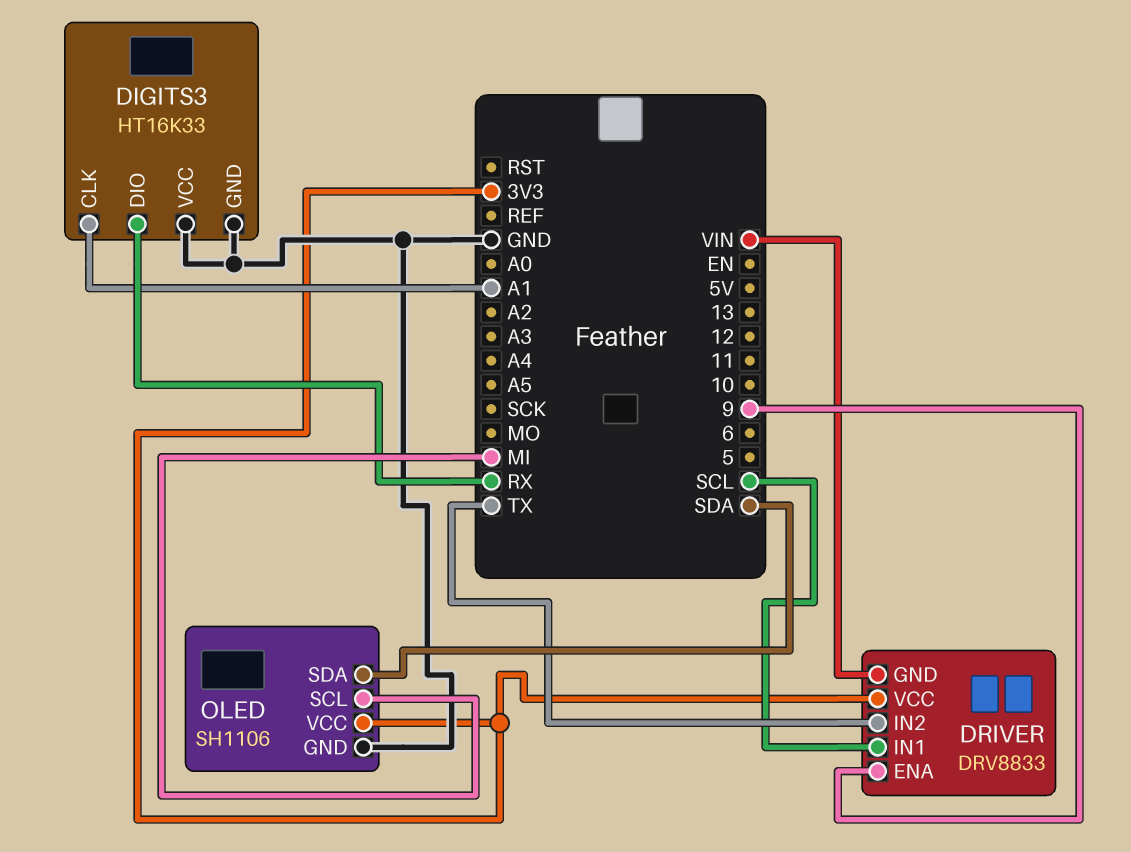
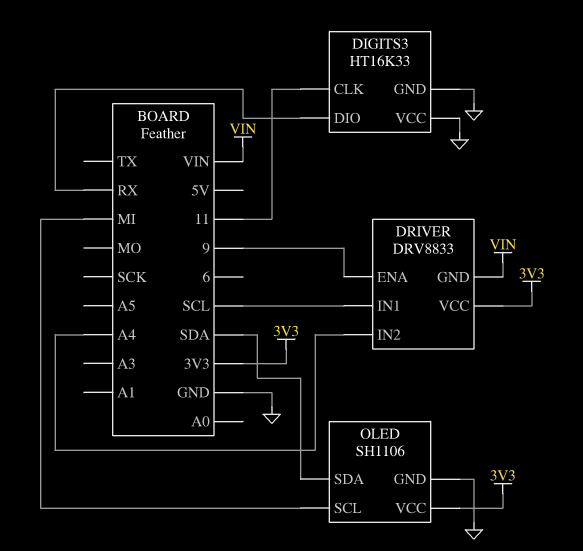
DIGITS3 pin CLK: A1 -> 11
DRIVER pin IN2: TX -> A4

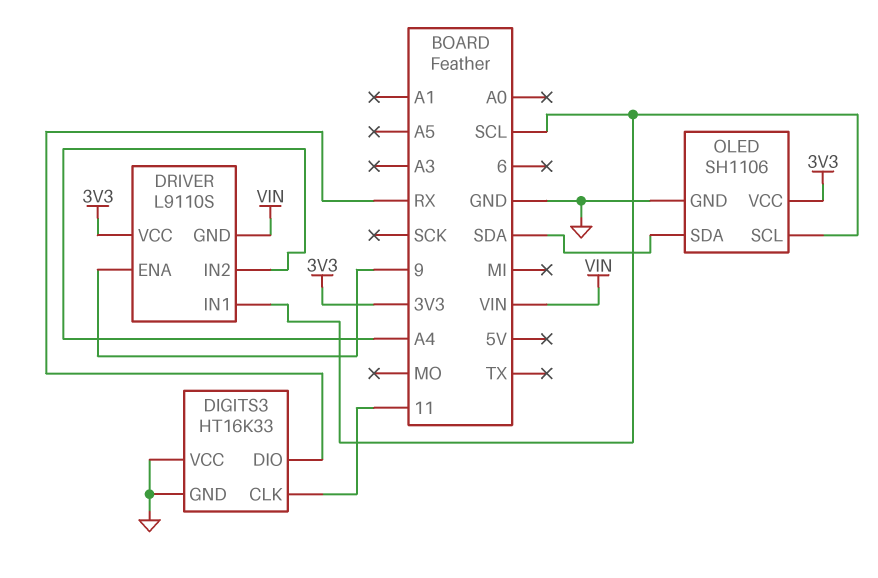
DRIVER: DRV8833 -> L9110S
OLED pin SCL: MI -> SCL

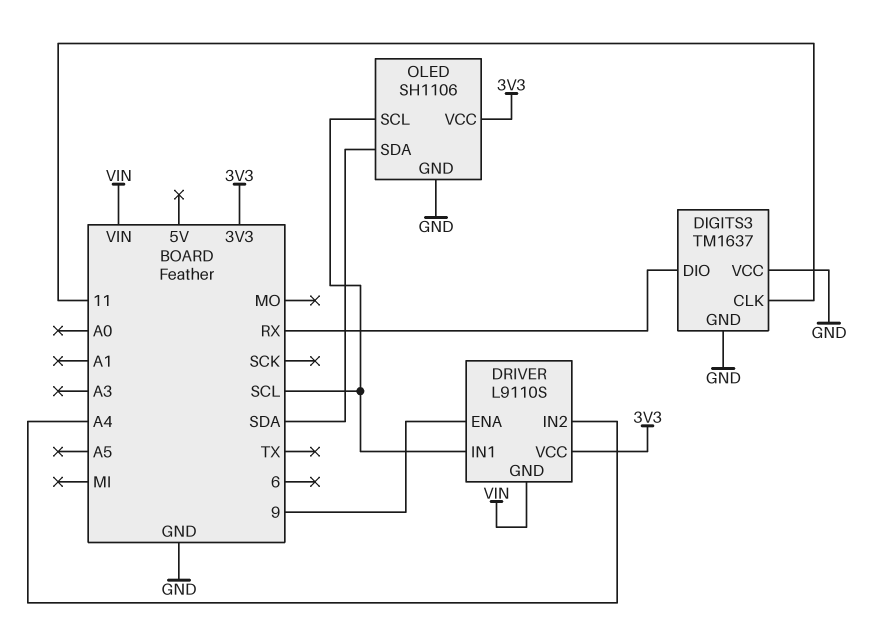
DIGITS3: HT16K33 -> TM1637

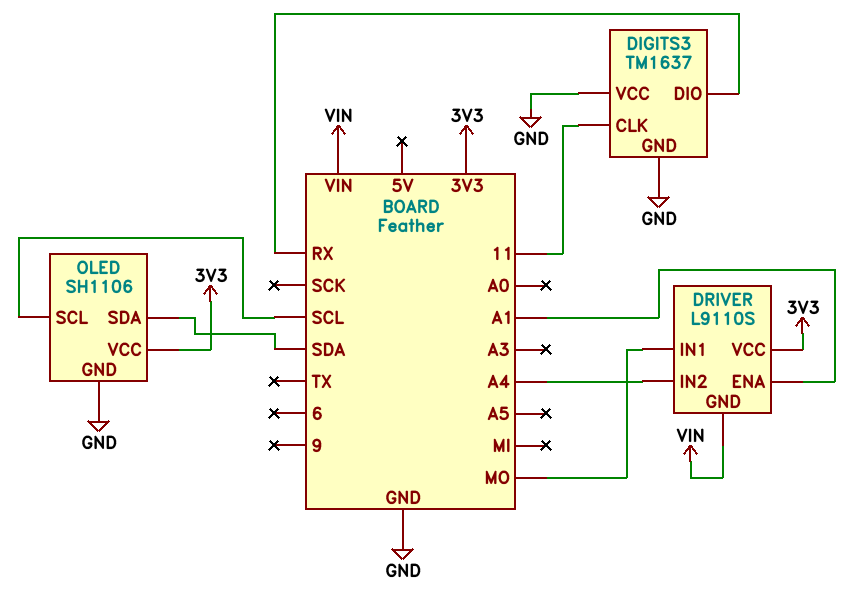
DRIVER pin ENA: 9 -> A1
DRIVER pin IN1: SCL -> MO

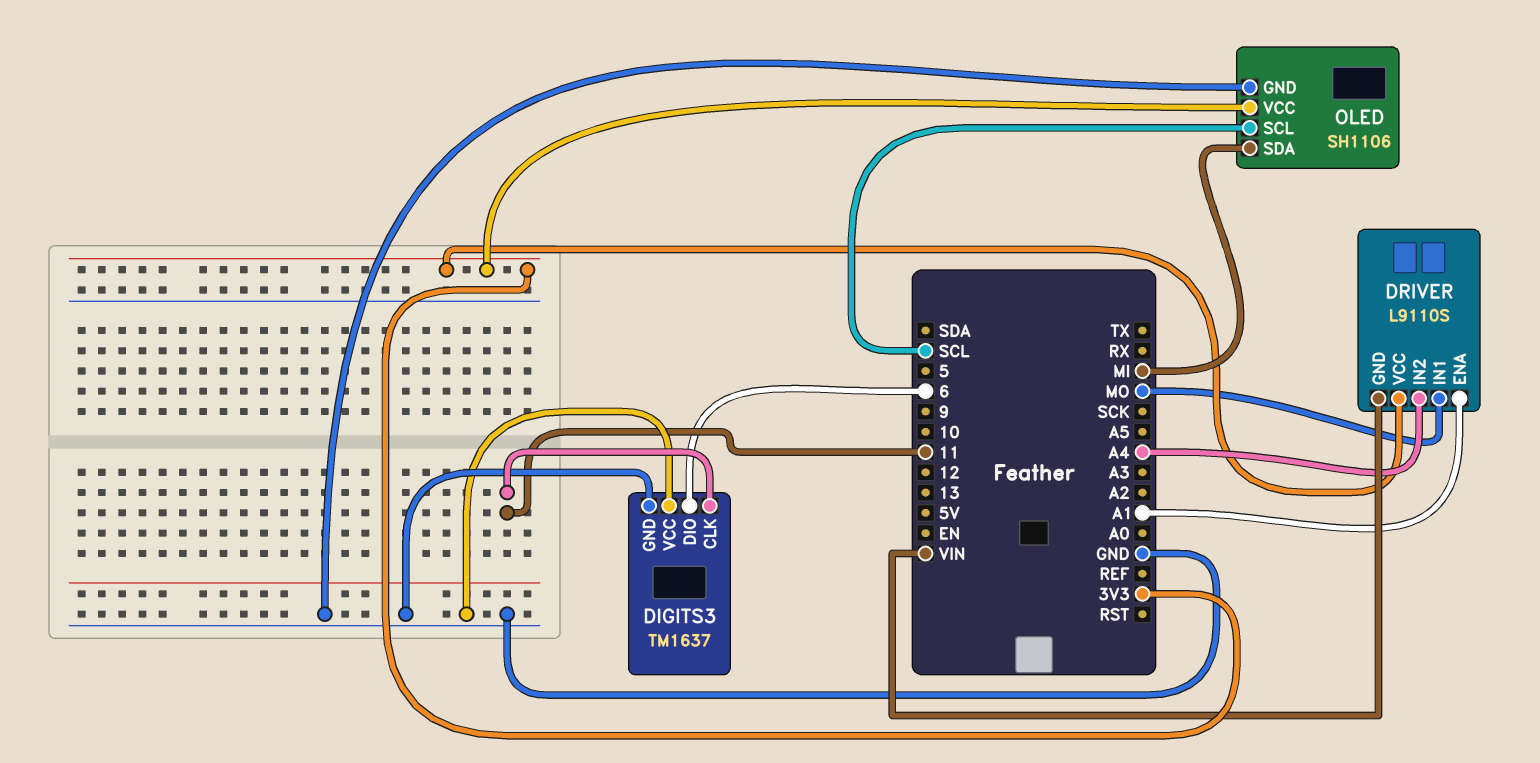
DIGITS3 pin DIO: RX -> 6
OLED pin SDA: SDA -> MI

